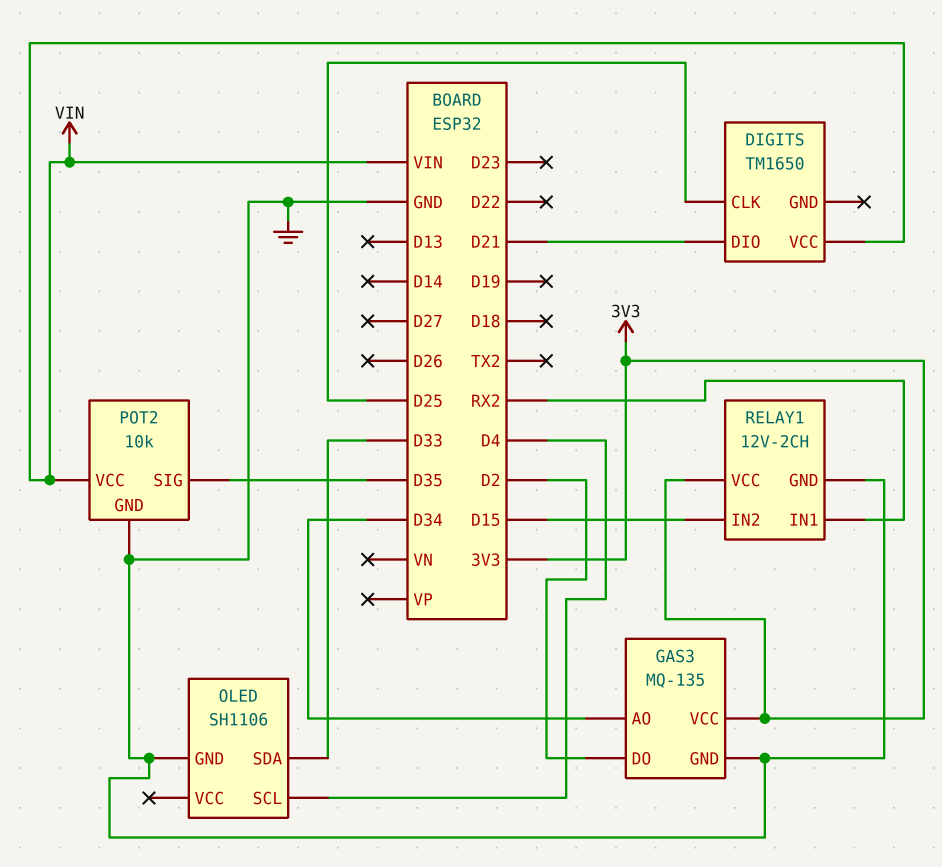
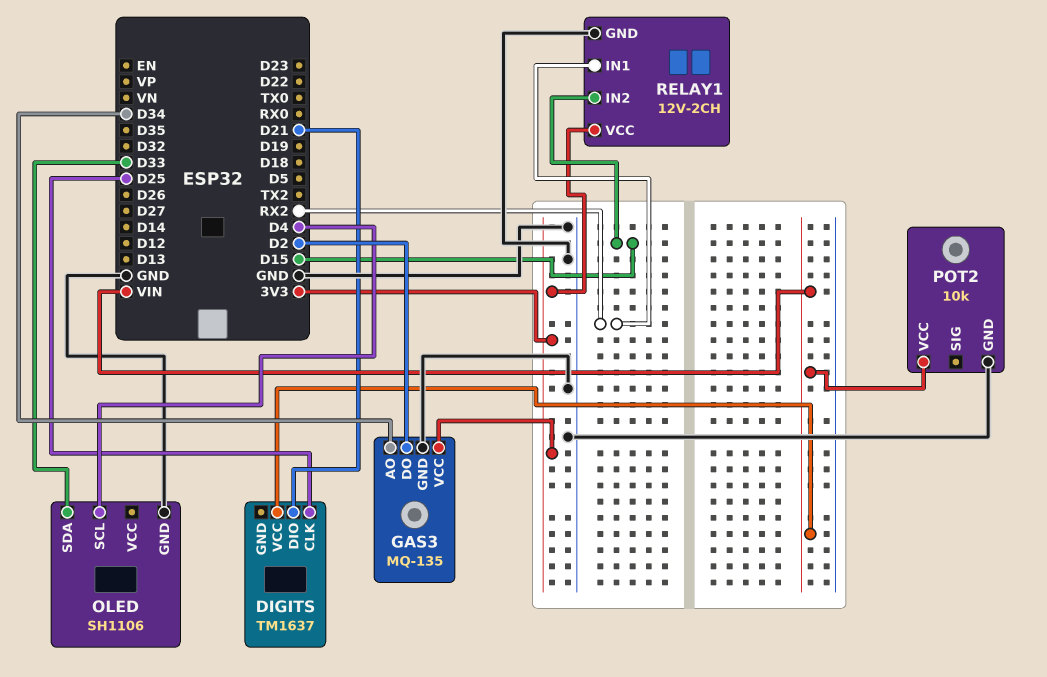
DIGITS: TM1650 -> TM1637
POT2 pin SIG: D35 -> none

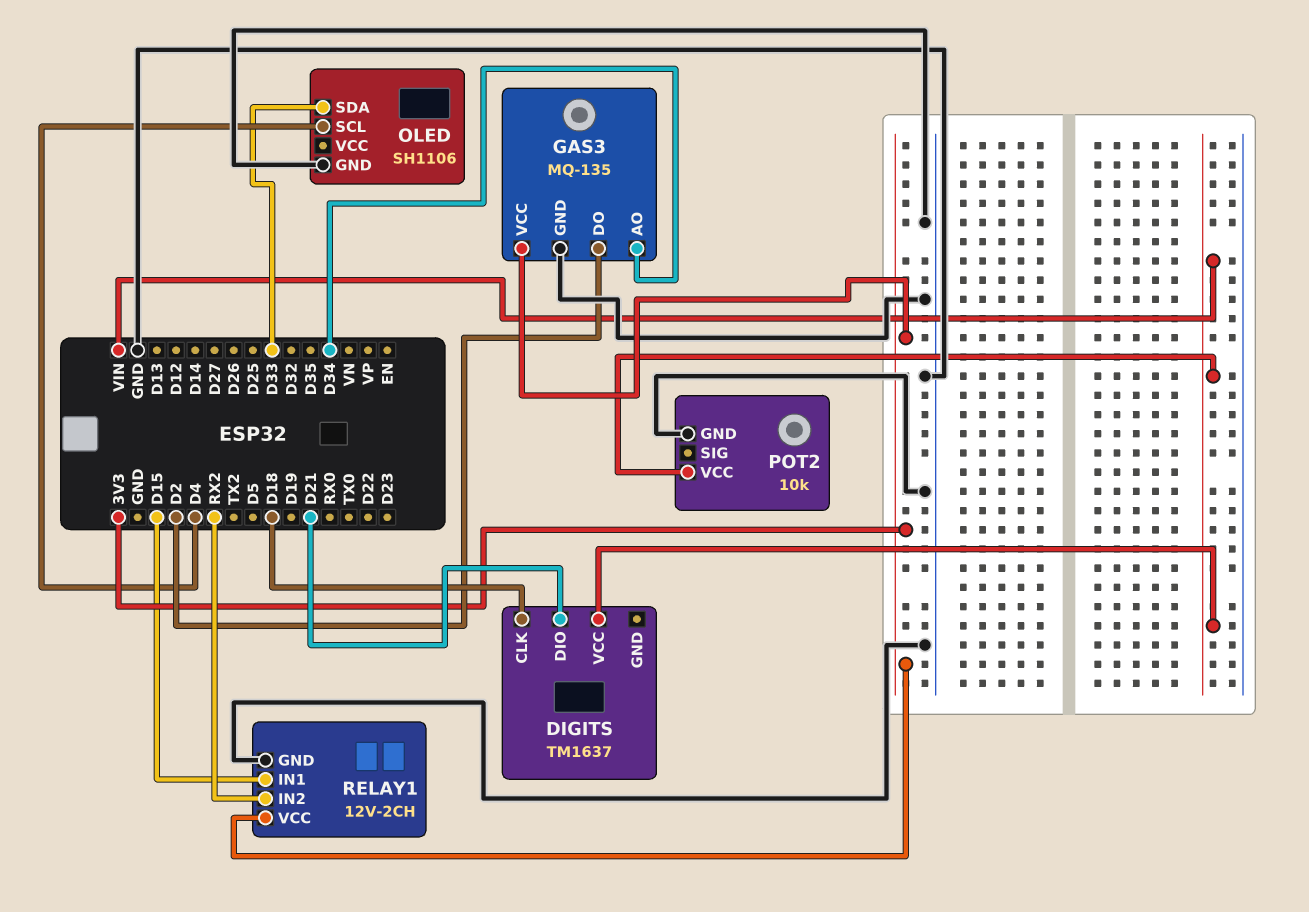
DIGITS pin CLK: D25 -> D18
RELAY1 pin IN1: RX2 -> D15
RELAY1 pin IN2: D15 -> RX2

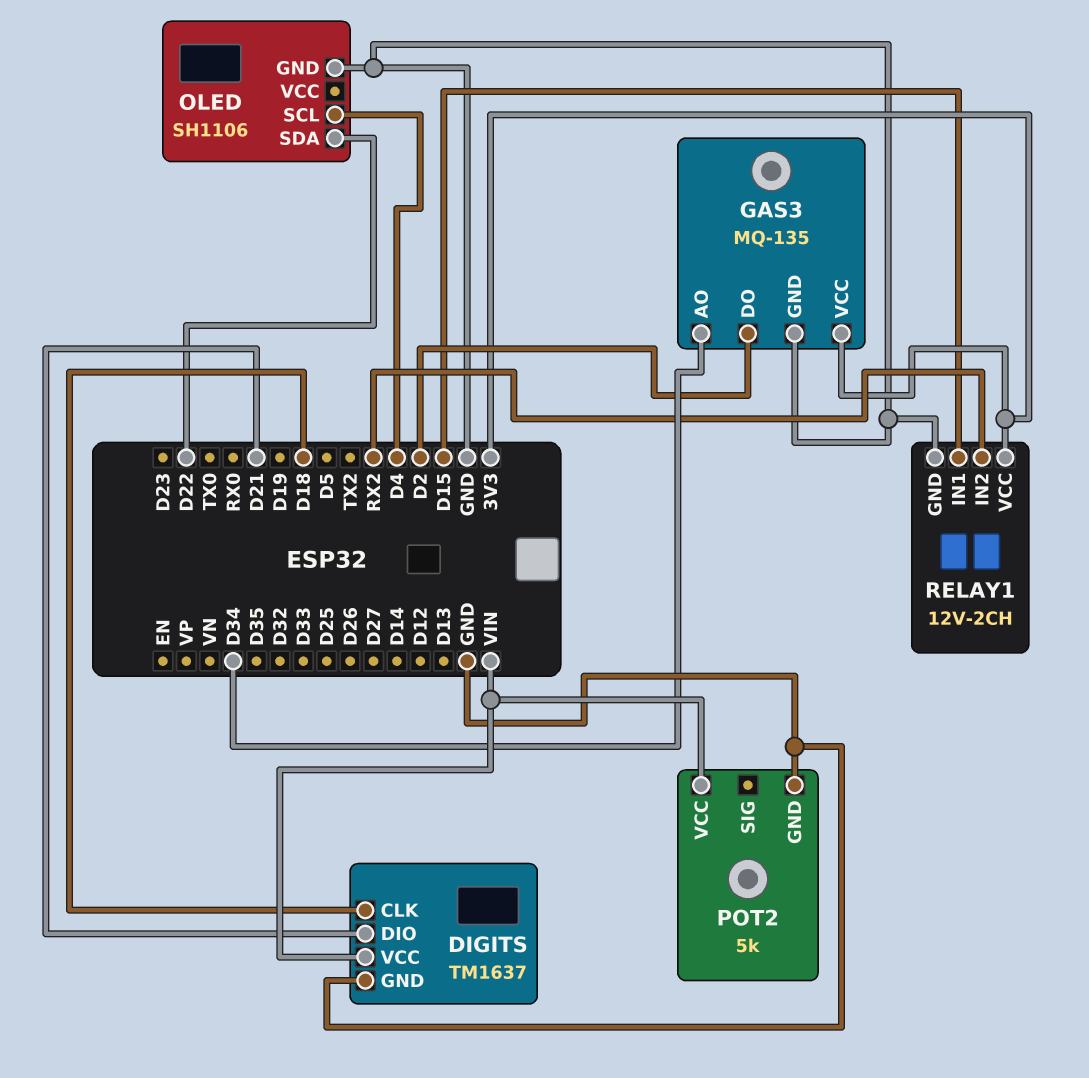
DIGITS pin GND: none -> GND
OLED pin SDA: D33 -> D22
POT2: 10k -> 5k

